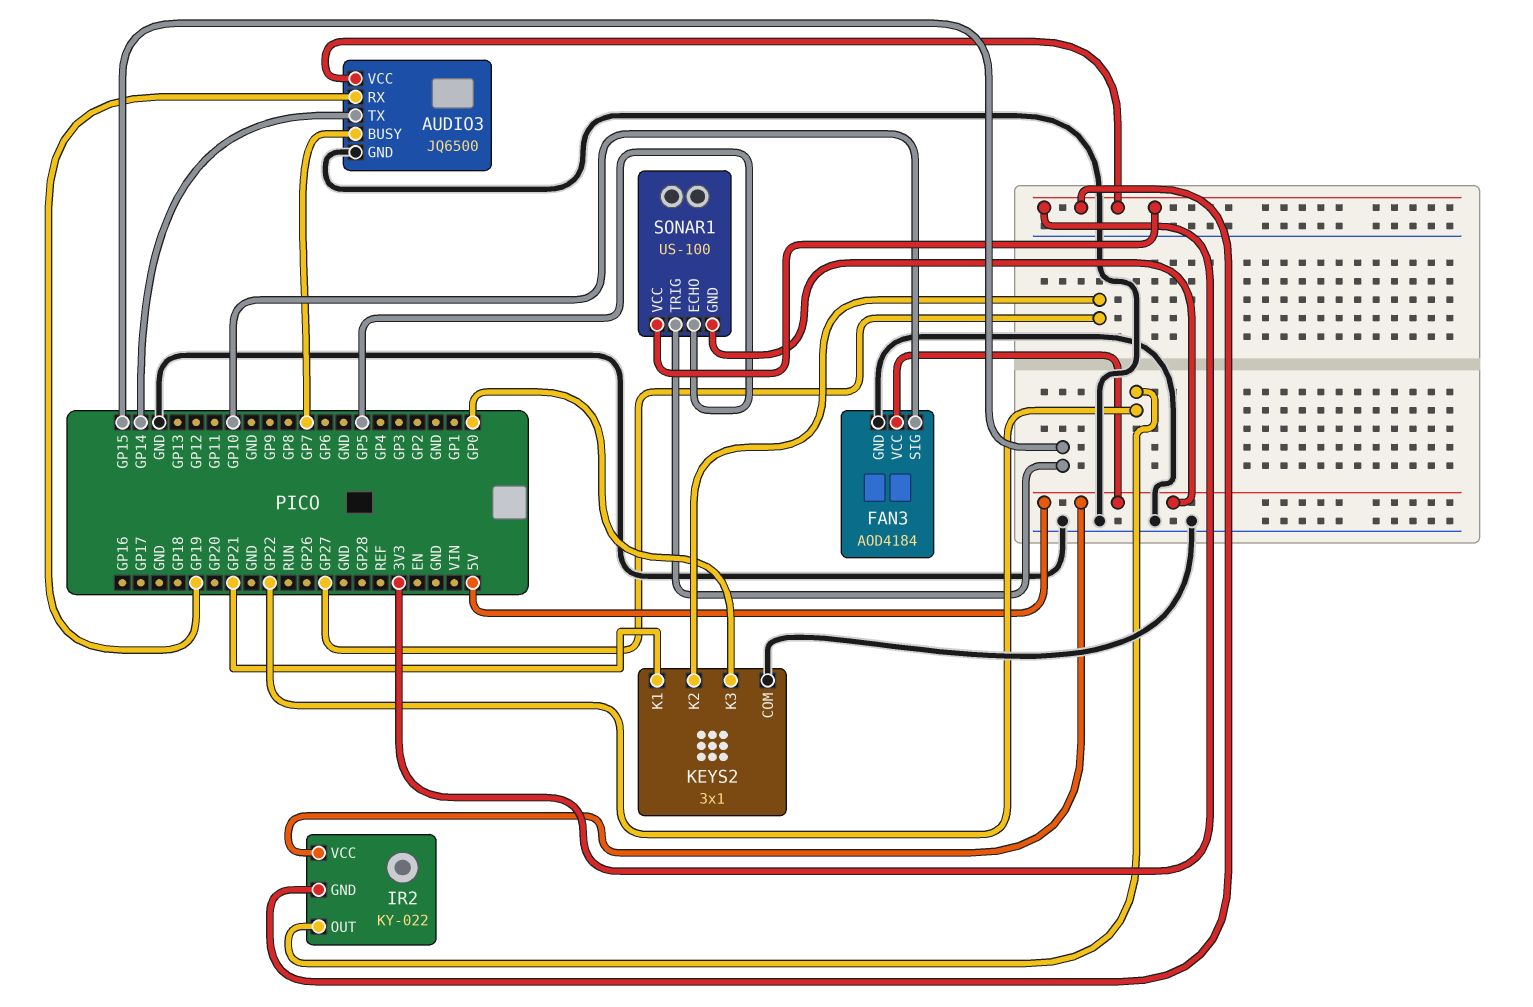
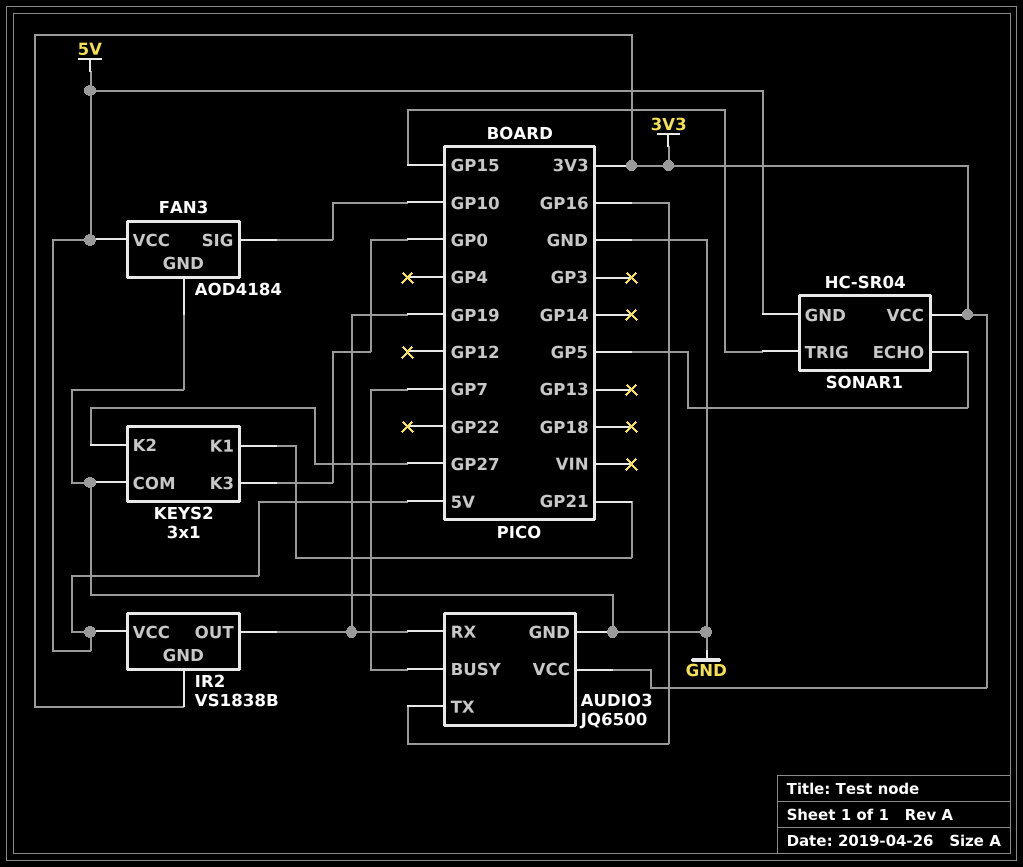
AUDIO3 pin TX: GP14 -> GP16
IR2: KY-022 -> VS1838B
IR2 pin OUT: GP22 -> GP19
SONAR1: US-100 -> HC-SR04

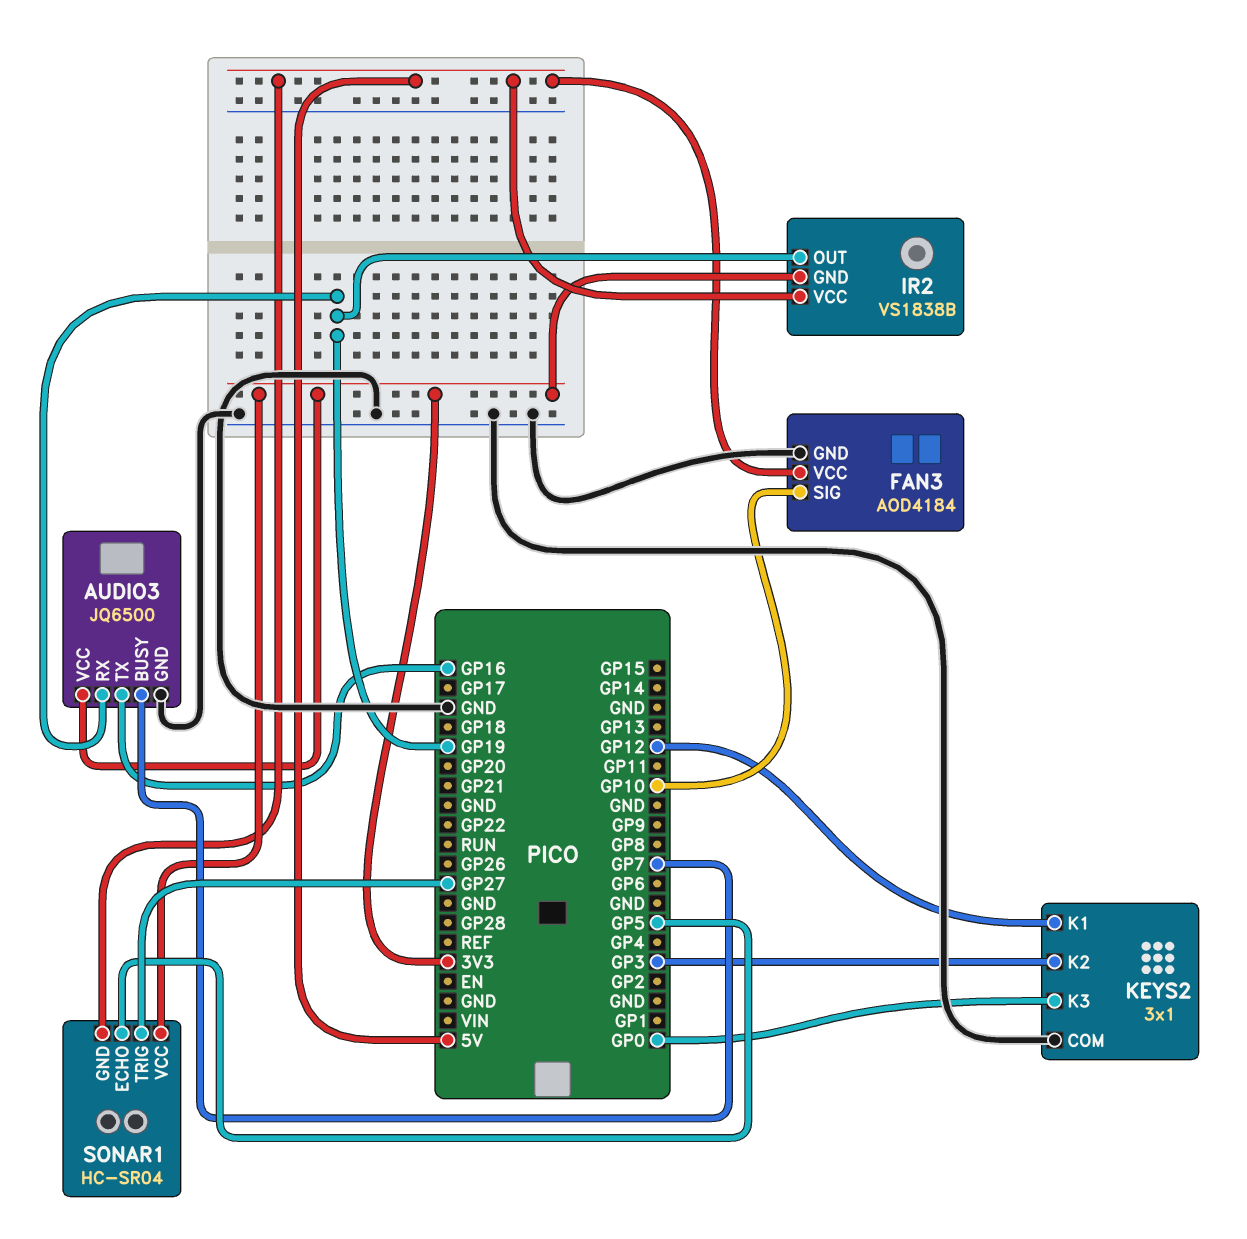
KEYS2 pin K1: GP21 -> GP12
KEYS2 pin K2: GP27 -> GP3
SONAR1 pin TRIG: GP15 -> GP27

